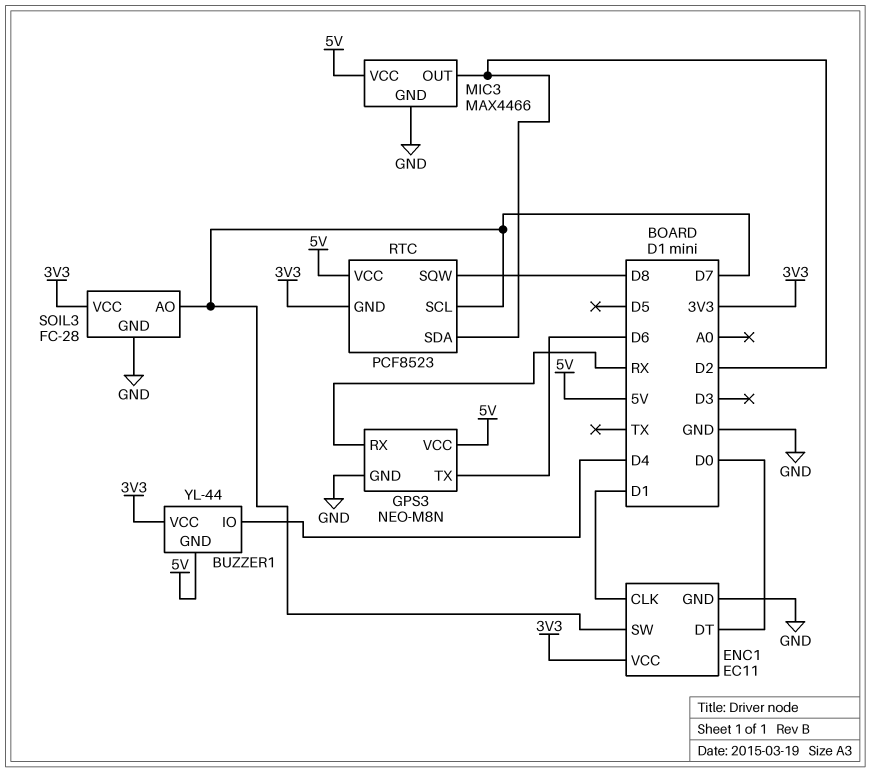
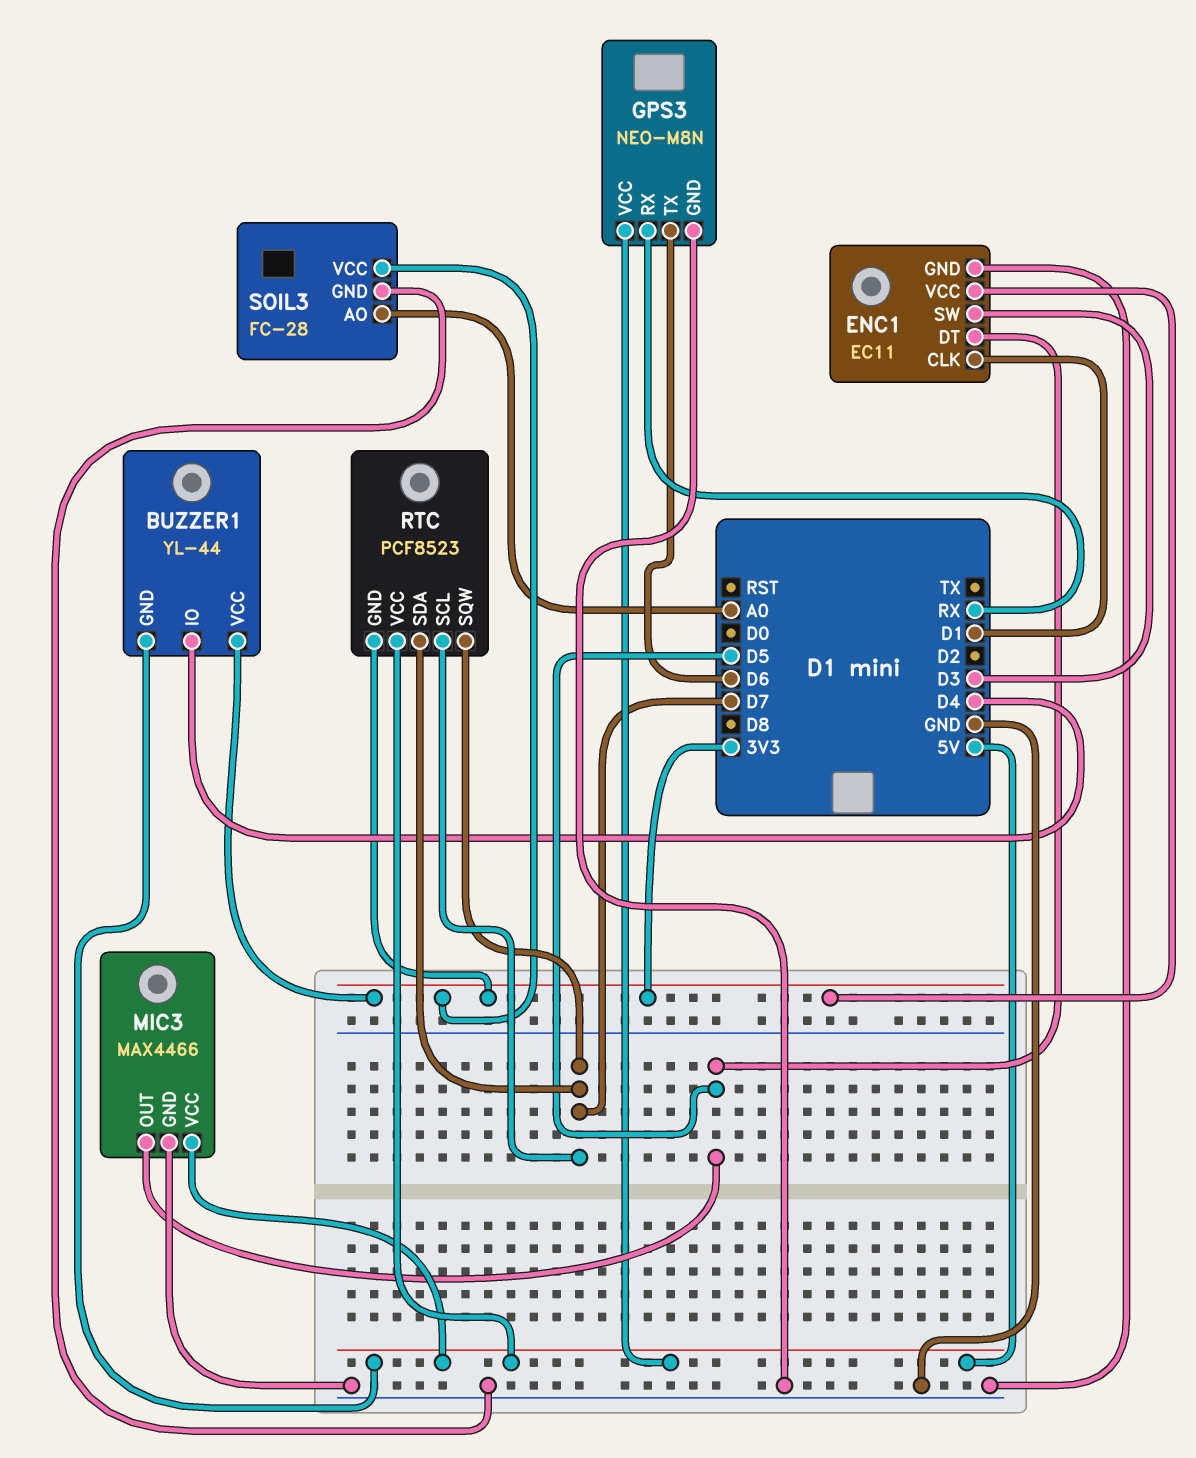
ENC1 pin DT: D0 -> D5
ENC1 pin SW: D7 -> D3
MIC3 pin OUT: D2 -> D5
RTC pin SDA: D2 -> D7
RTC pin SQW: D8 -> D7
SOIL3 pin AO: D7 -> A0

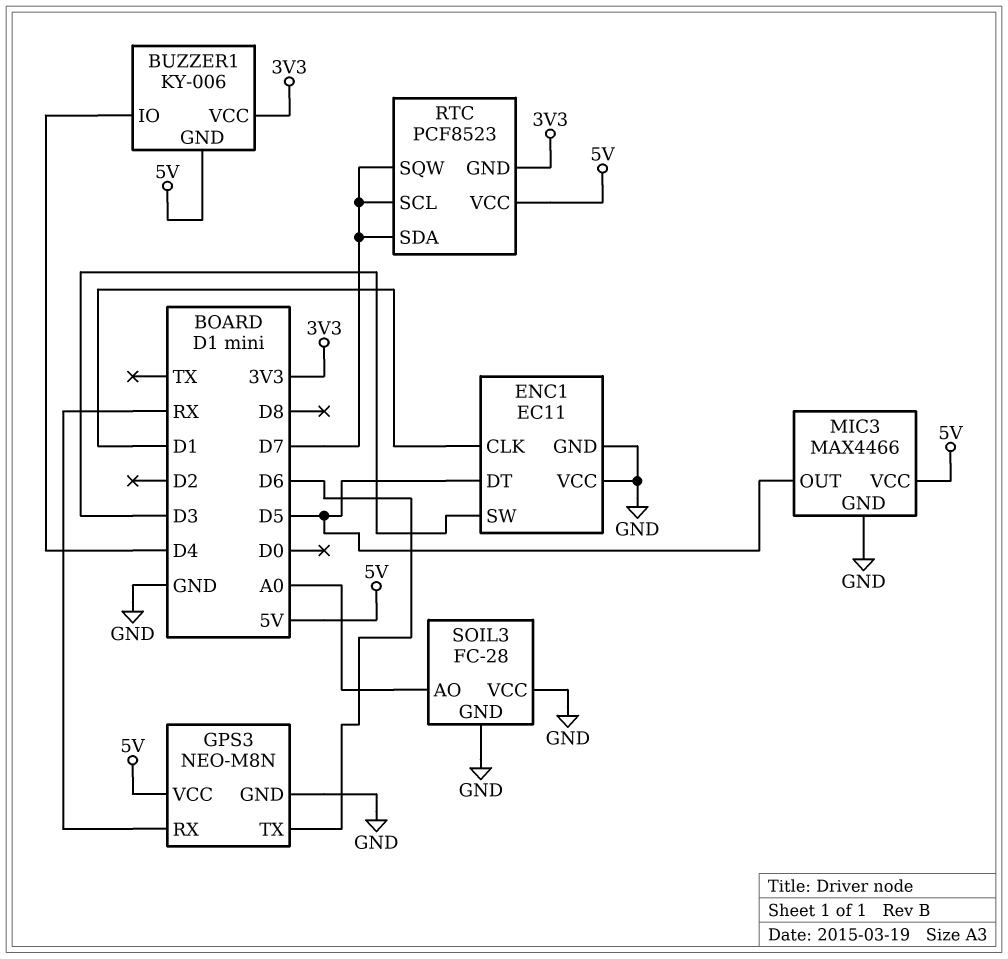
BUZZER1: YL-44 -> KY-006
ENC1 pin VCC: 3V3 -> GND
SOIL3 pin VCC: 3V3 -> GND

